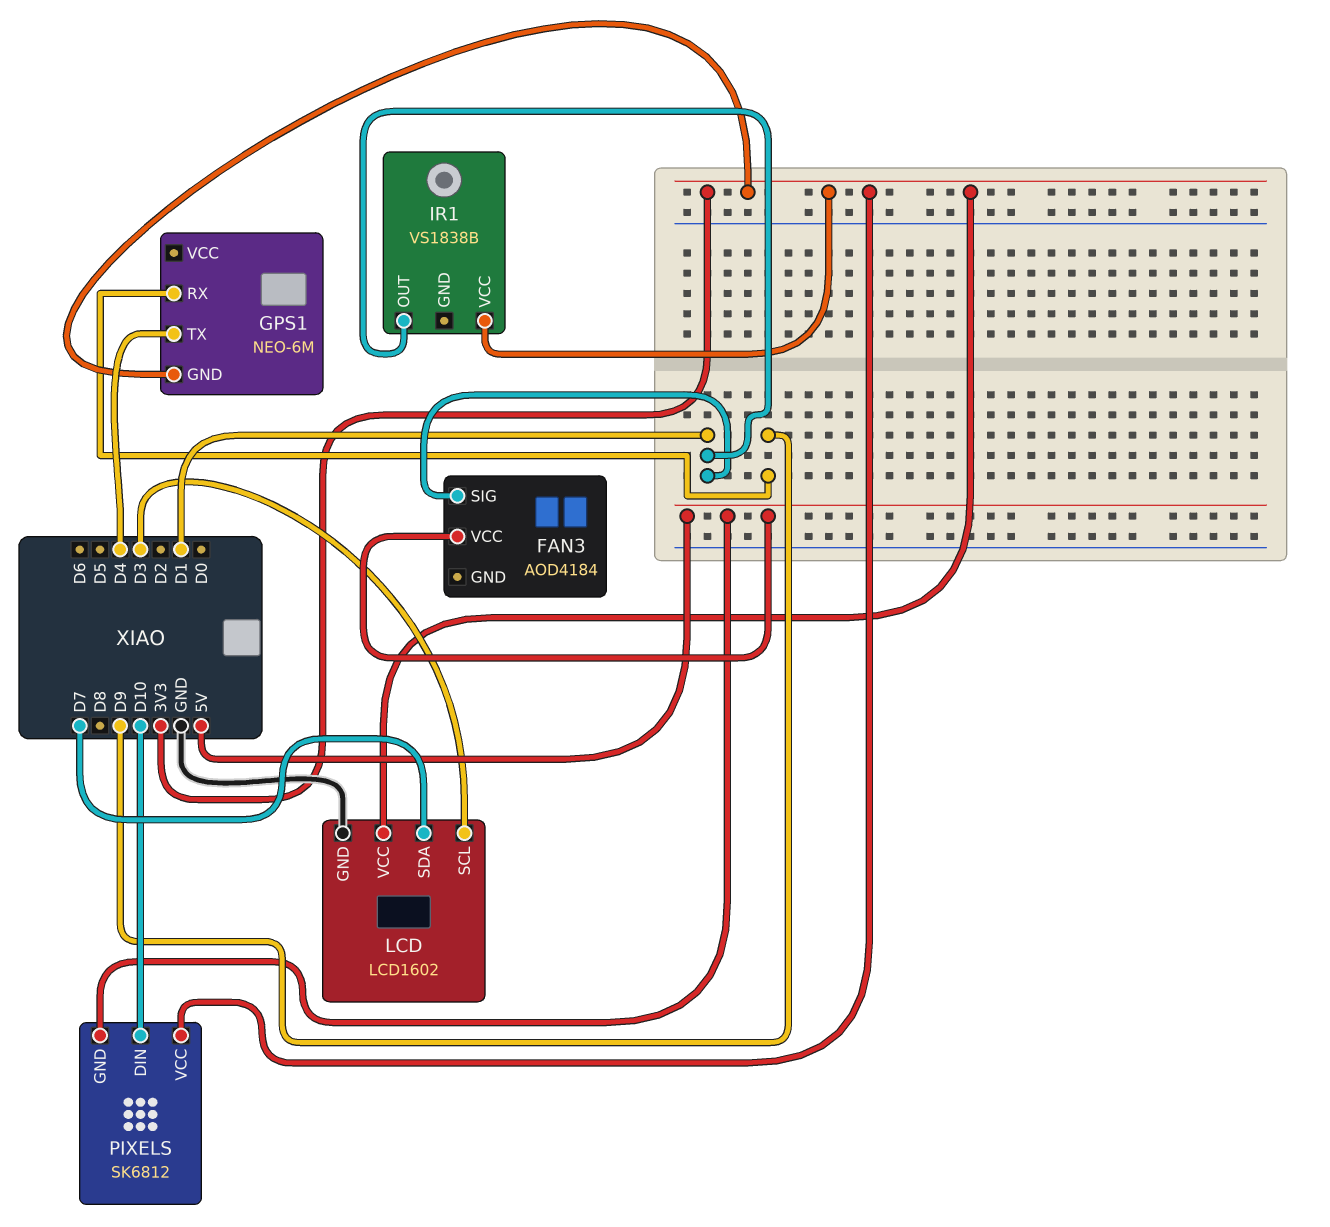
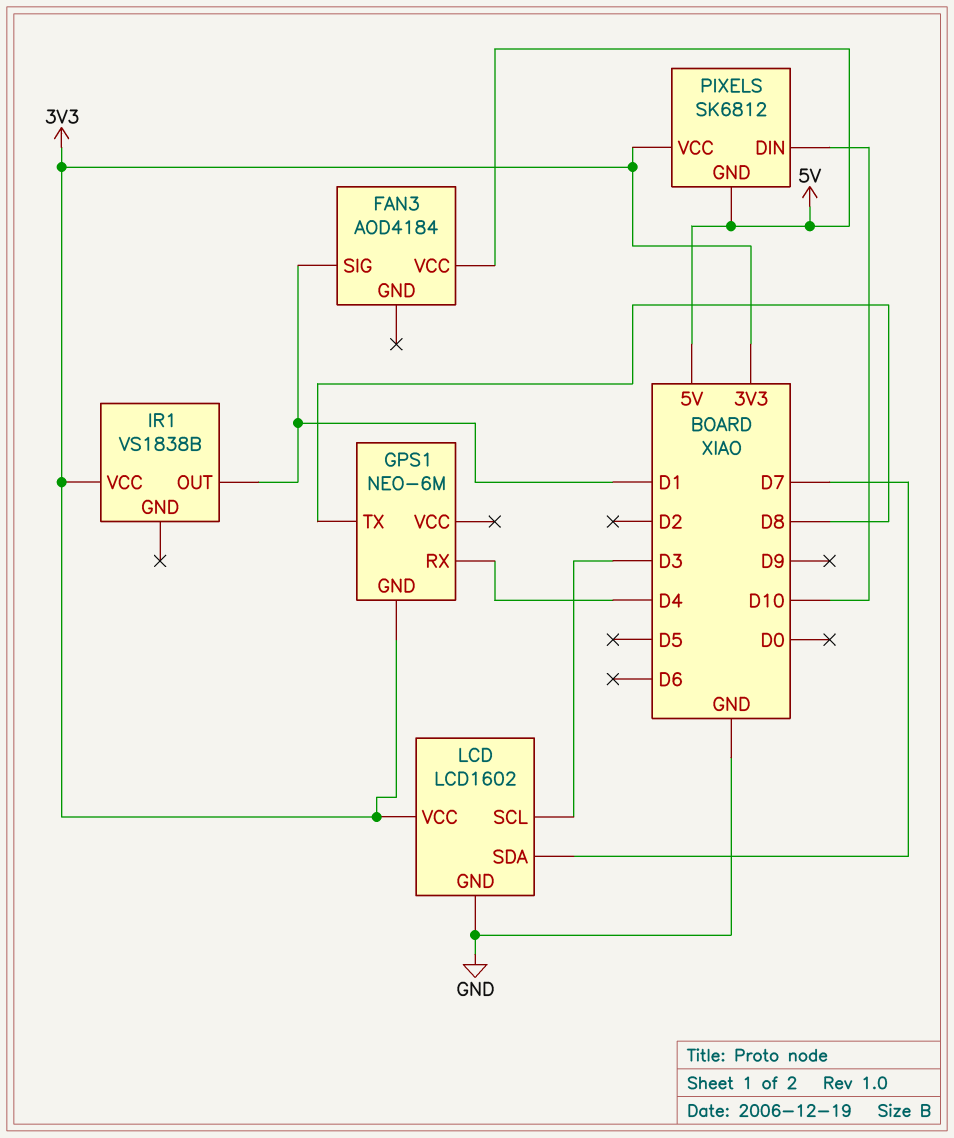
GPS1 pin RX: D9 -> D4
GPS1 pin TX: D4 -> D8

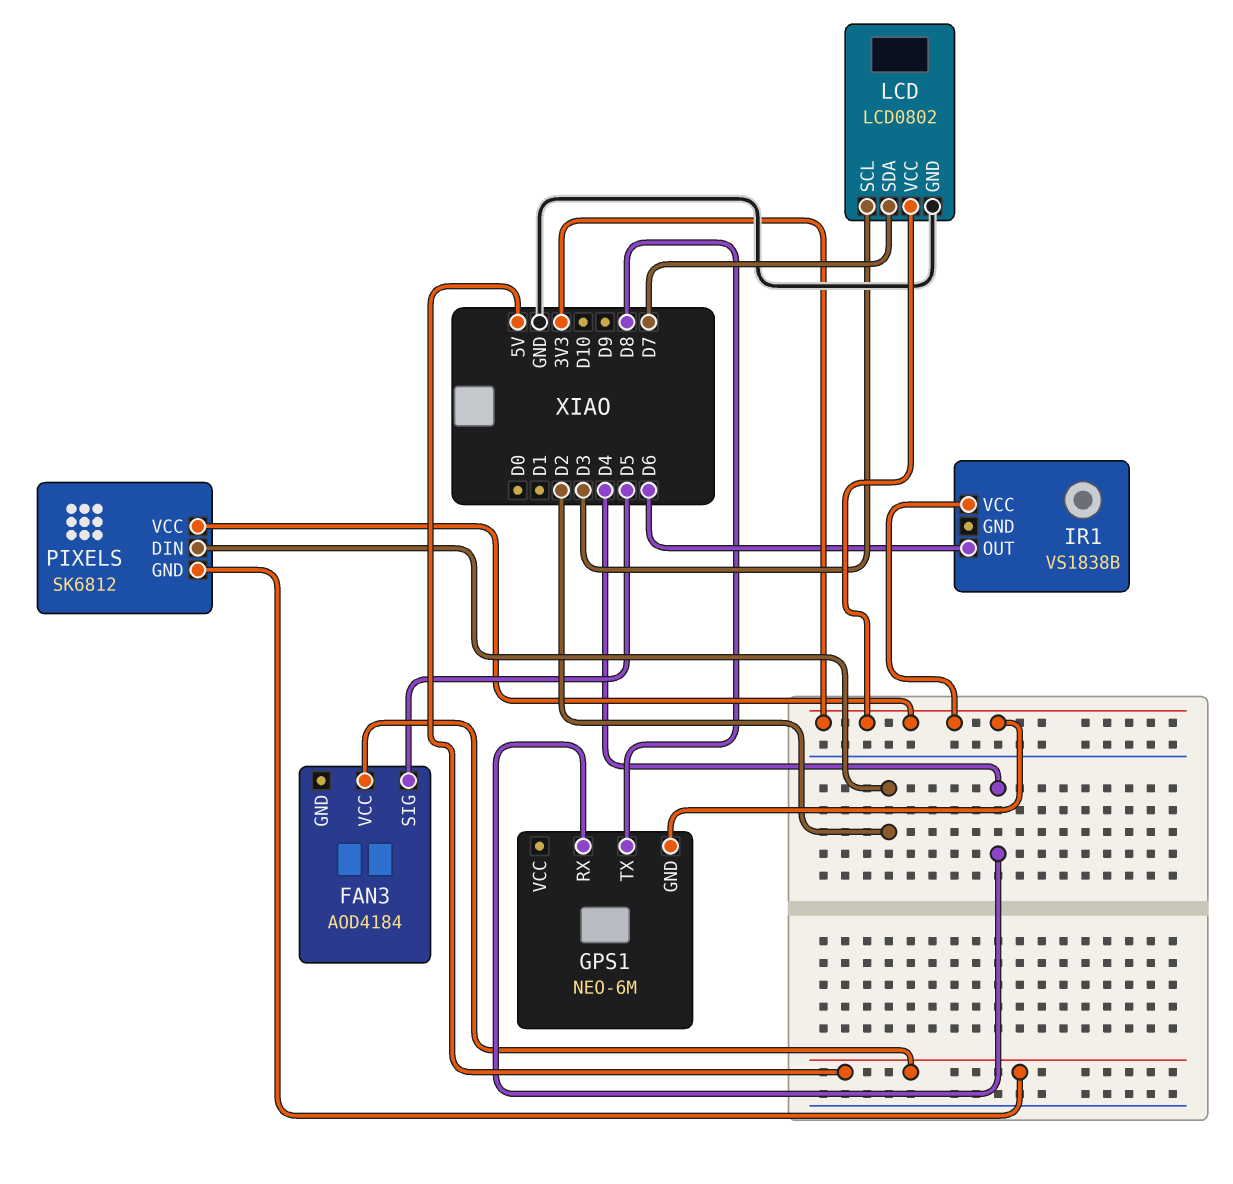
FAN3 pin SIG: D1 -> D5
IR1 pin OUT: D1 -> D6
LCD: LCD1602 -> LCD0802
PIXELS pin DIN: D10 -> D2

